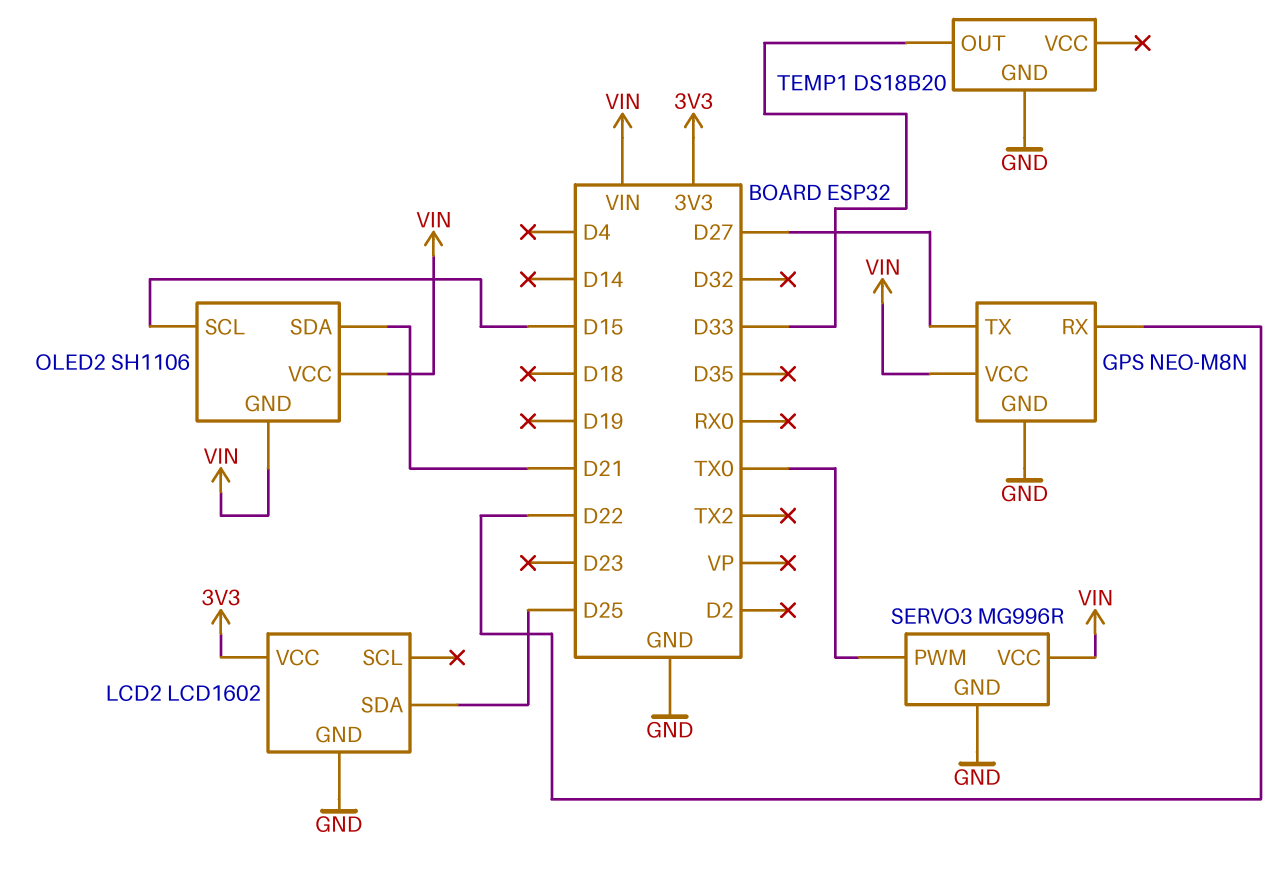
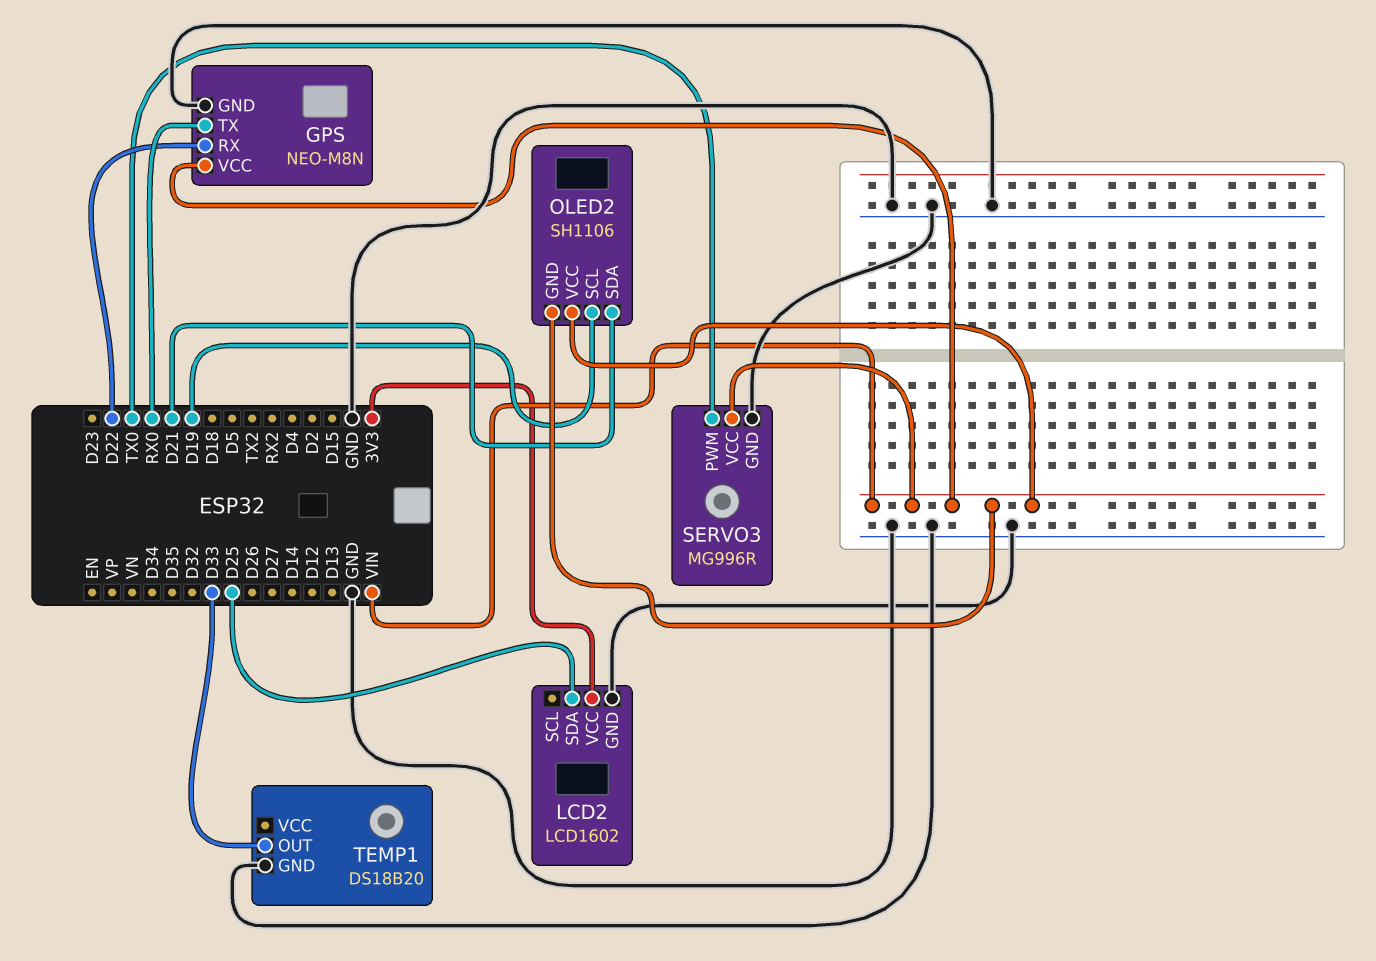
GPS pin TX: D27 -> RX0
OLED2 pin SCL: D15 -> D19

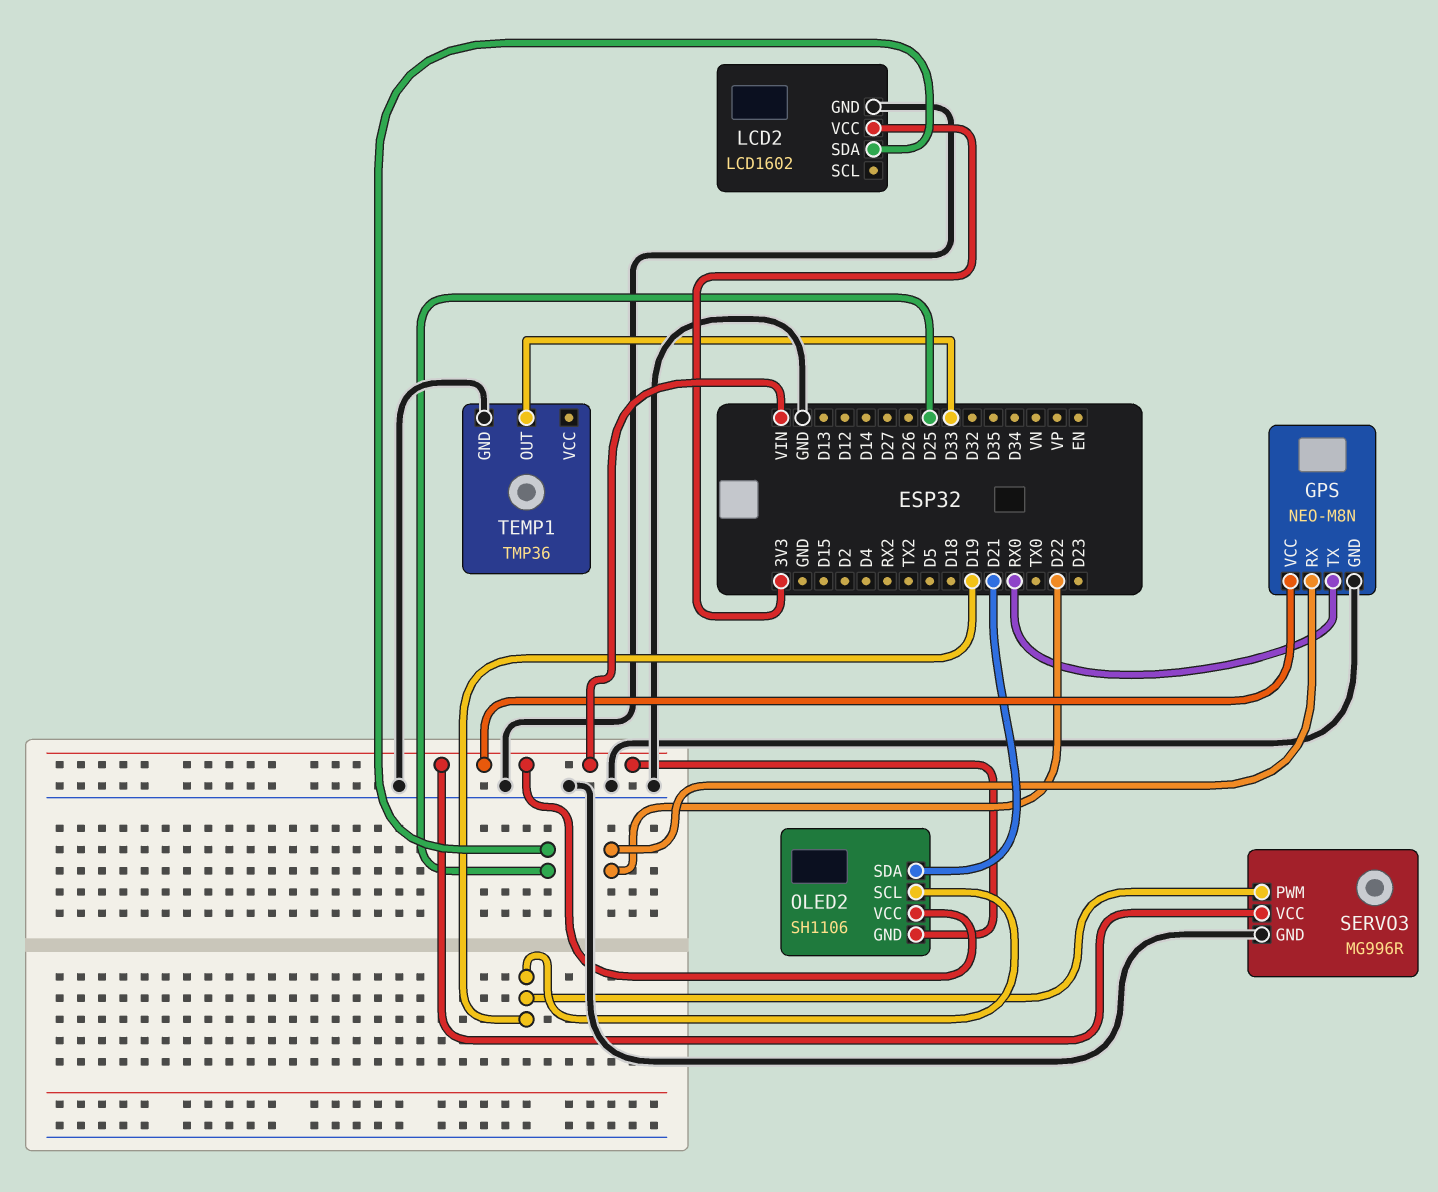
SERVO3 pin PWM: TX0 -> D19
TEMP1: DS18B20 -> TMP36

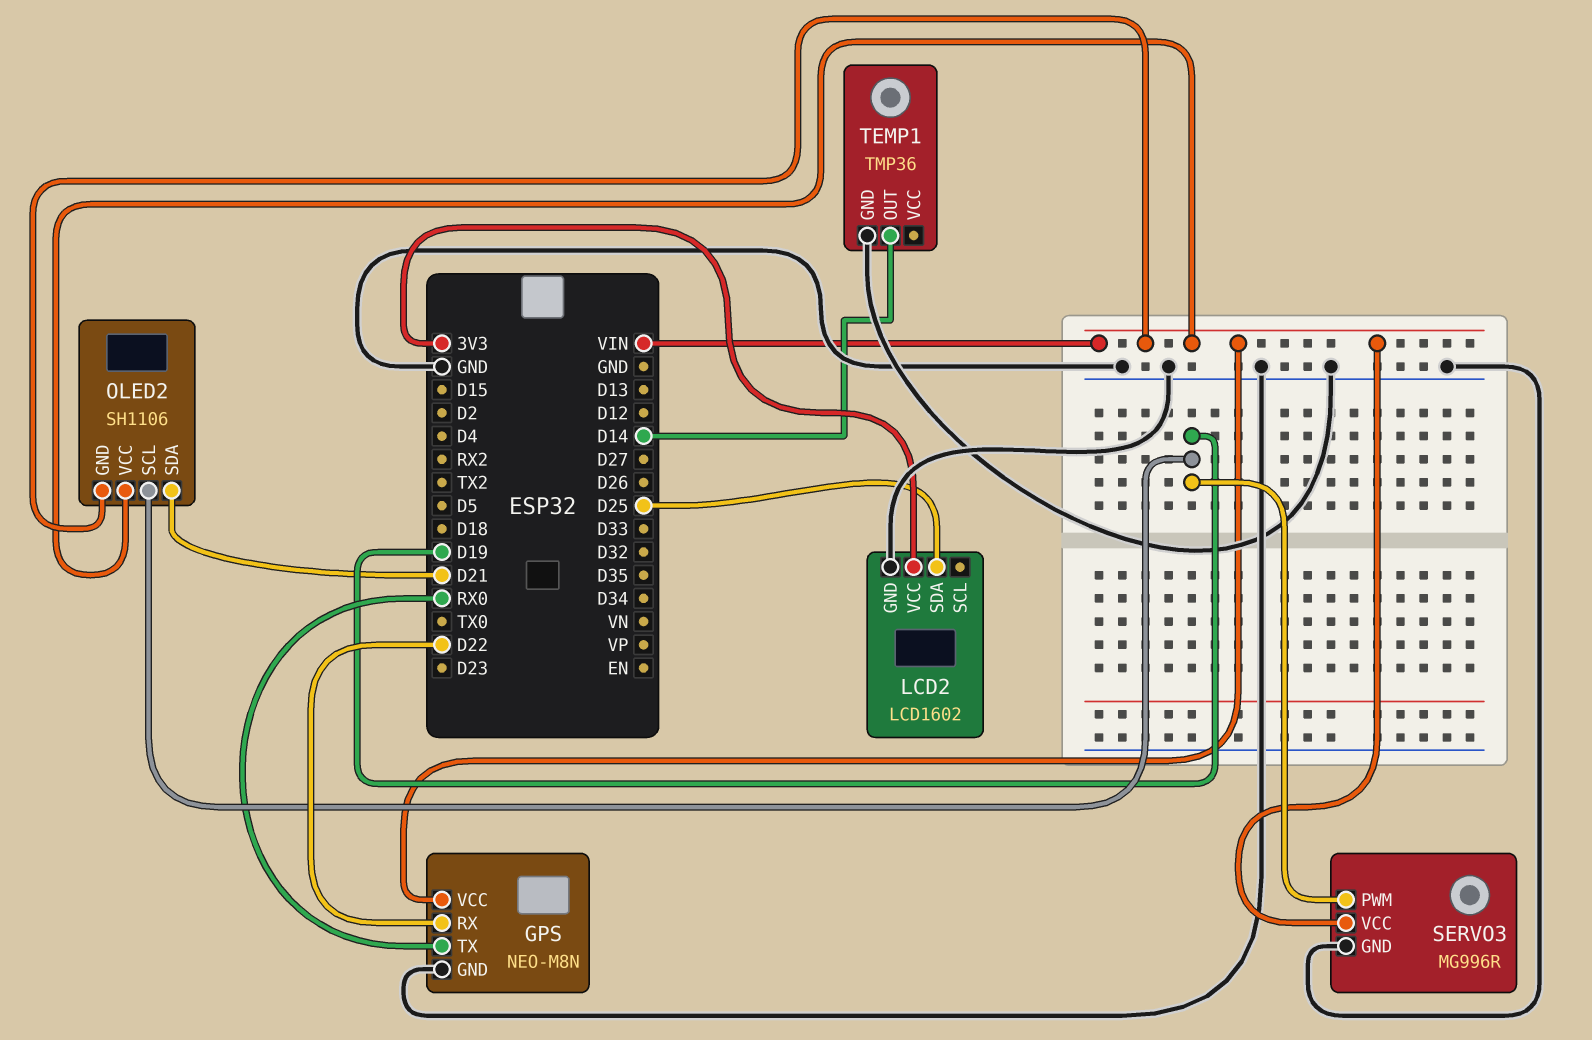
TEMP1 pin OUT: D33 -> D14

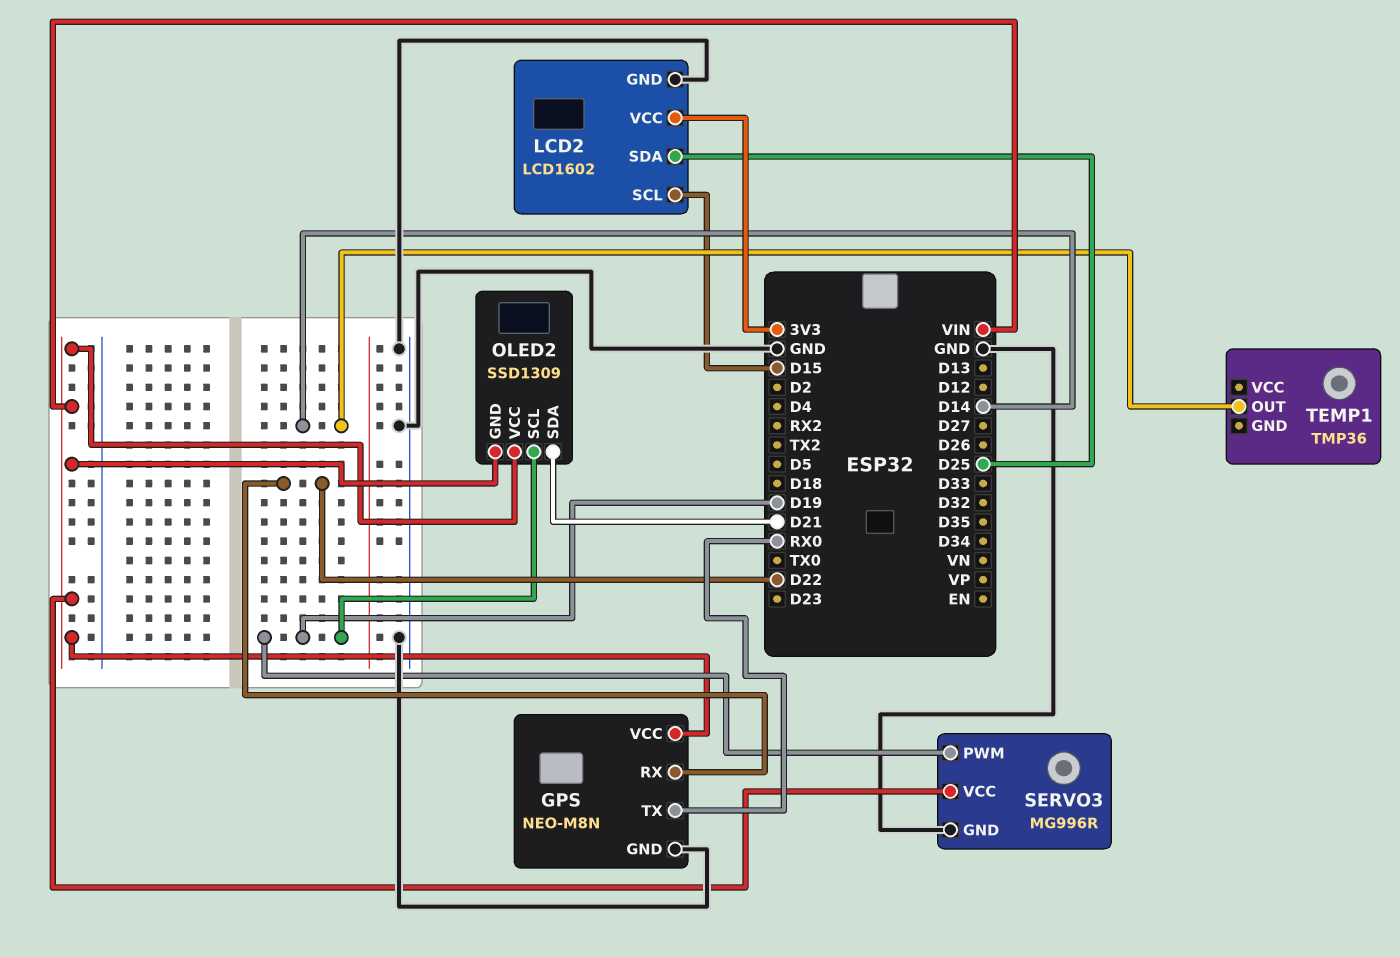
LCD2 pin SCL: none -> D15
OLED2: SH1106 -> SSD1309
TEMP1 pin GND: GND -> none

